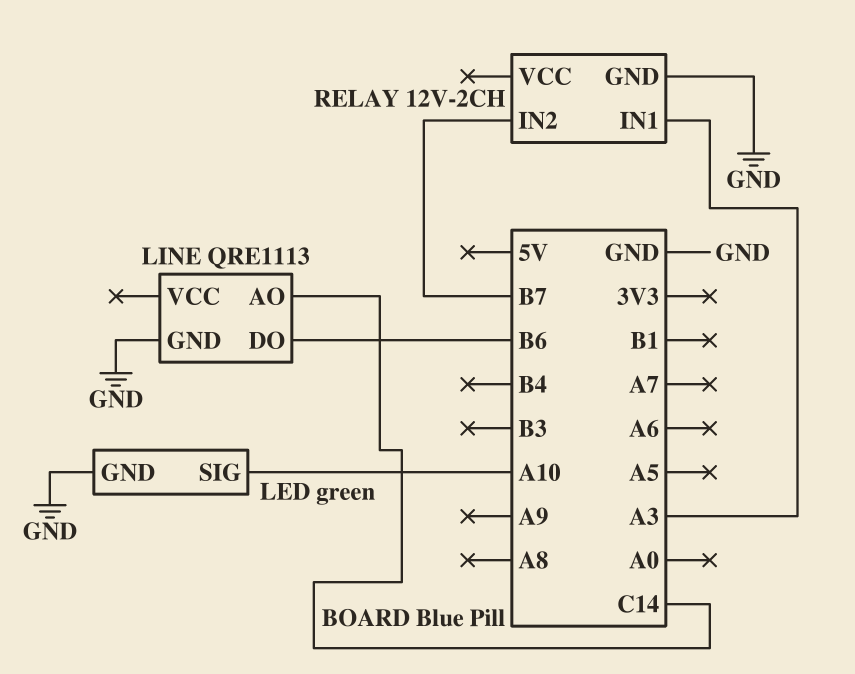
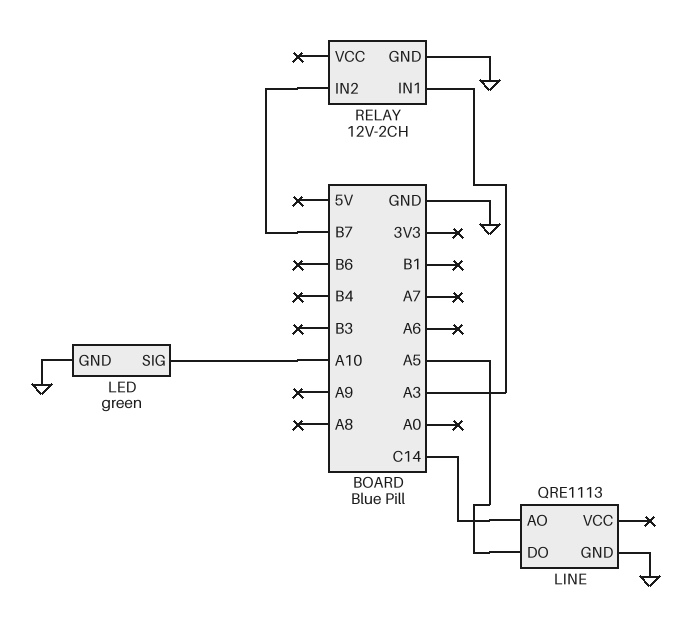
LINE pin DO: B6 -> A5

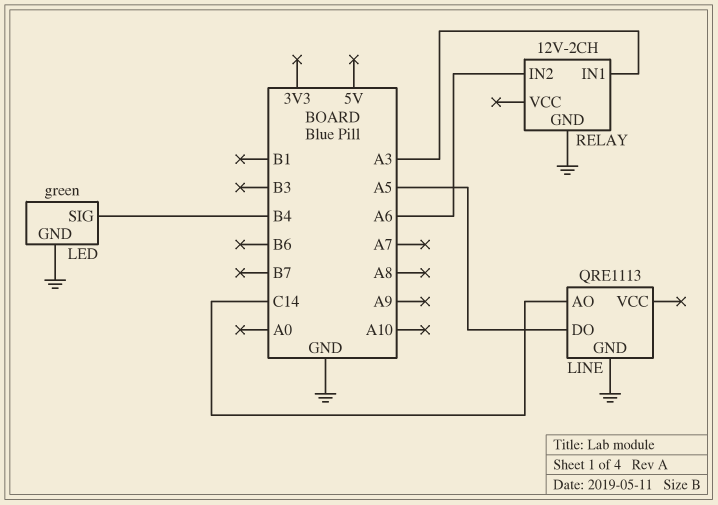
LED pin SIG: A10 -> B4
RELAY pin IN2: B7 -> A6

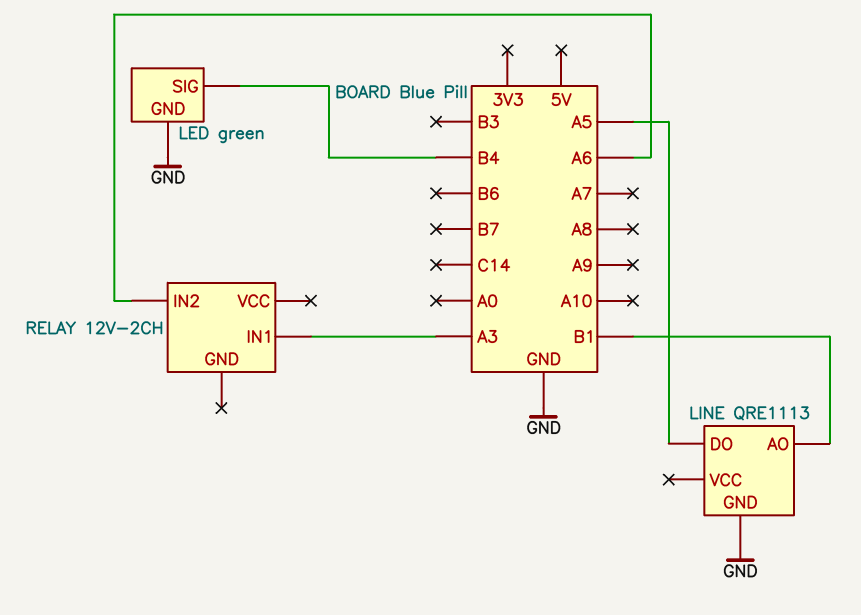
LINE pin AO: C14 -> B1
RELAY pin GND: GND -> none

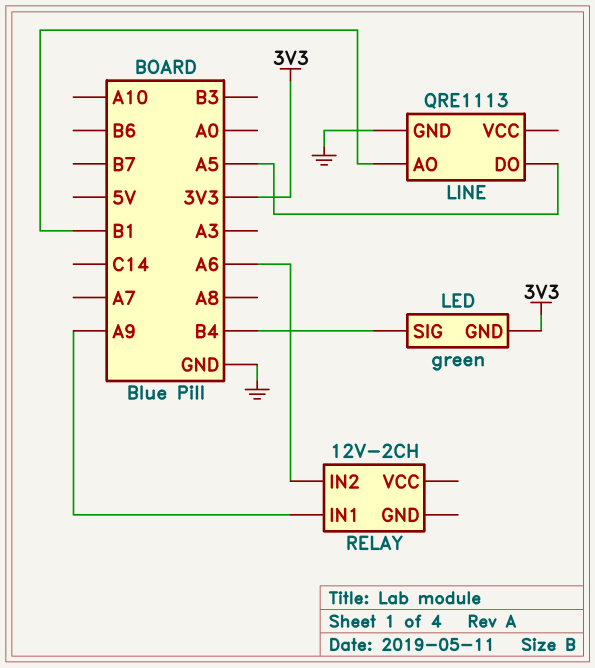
LED pin GND: GND -> 3V3
RELAY pin IN1: A3 -> A9

